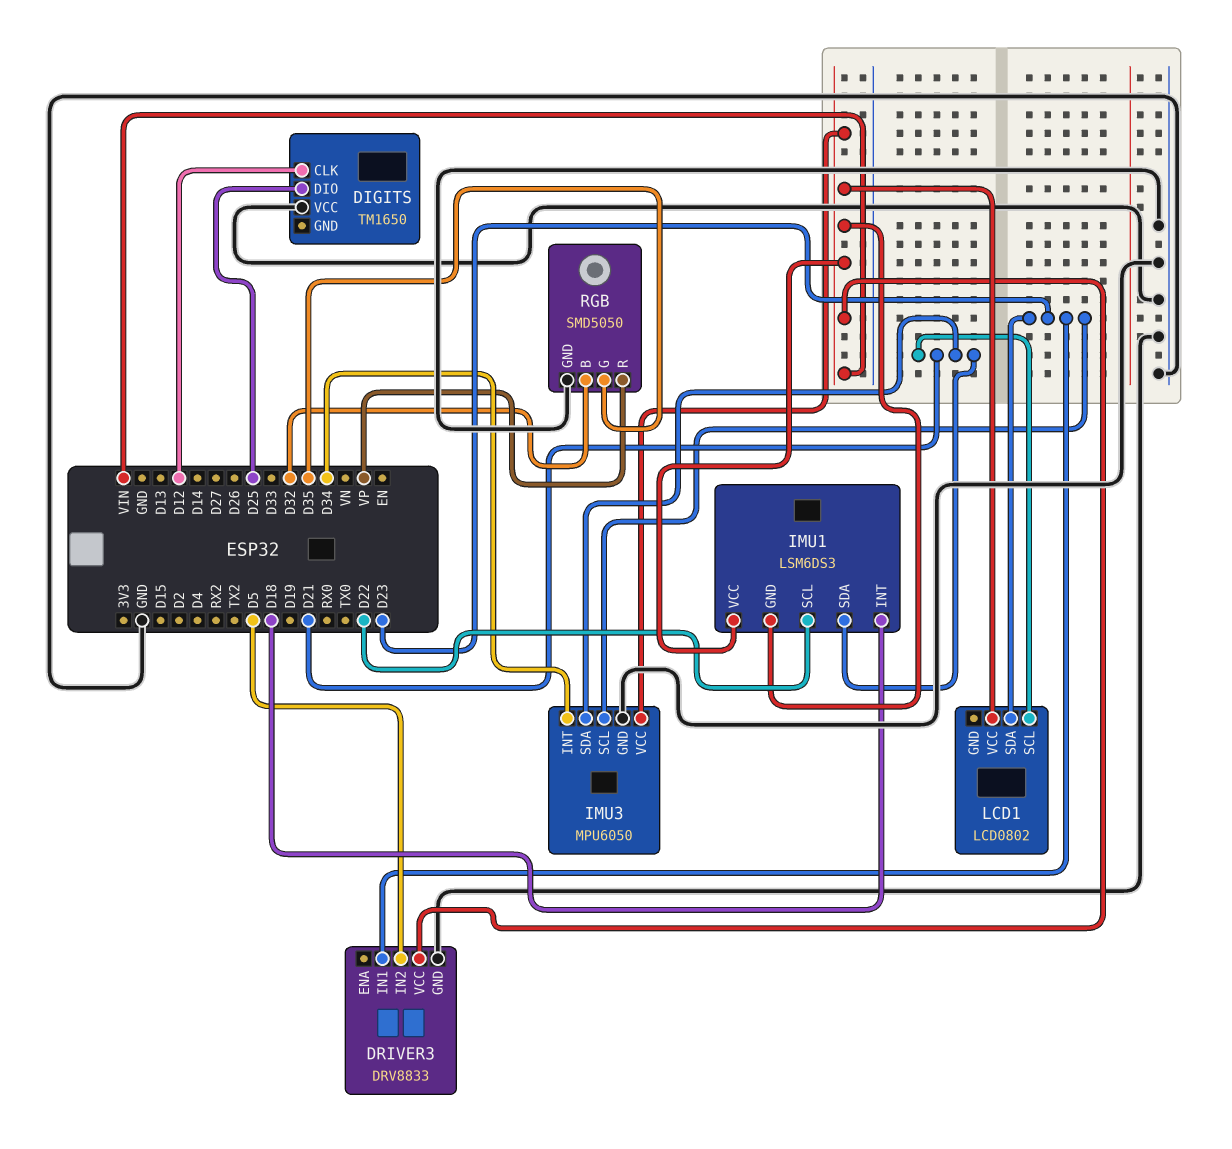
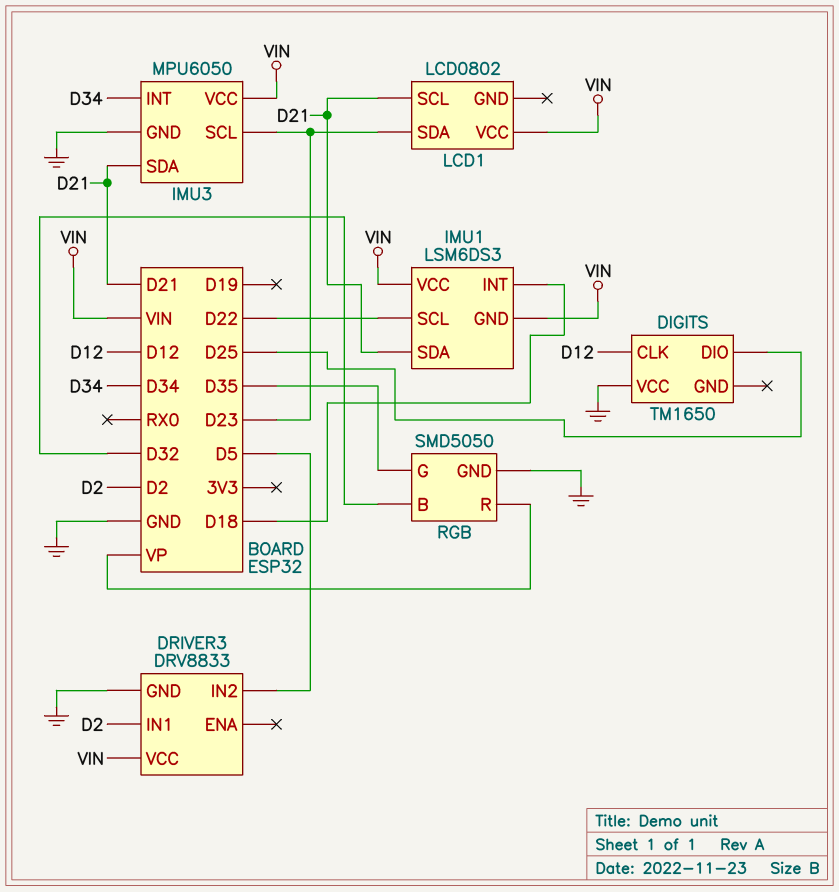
DRIVER3 pin IN1: D23 -> D2

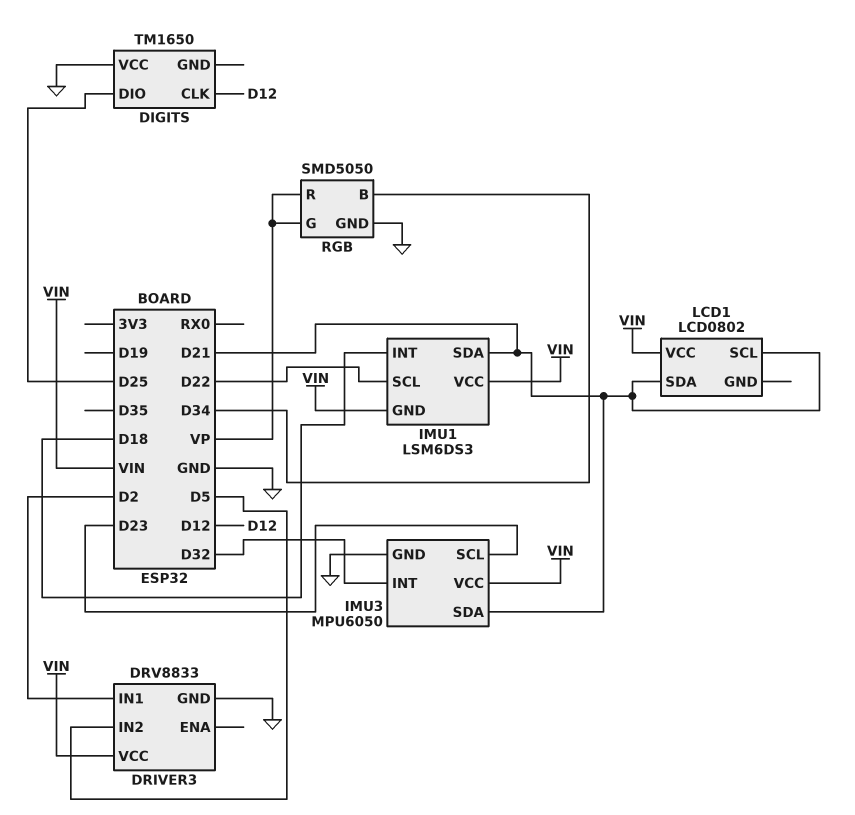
IMU3 pin INT: D34 -> D32
LCD1 pin SDA: D23 -> D21
RGB pin B: D32 -> D34
RGB pin G: D35 -> VP

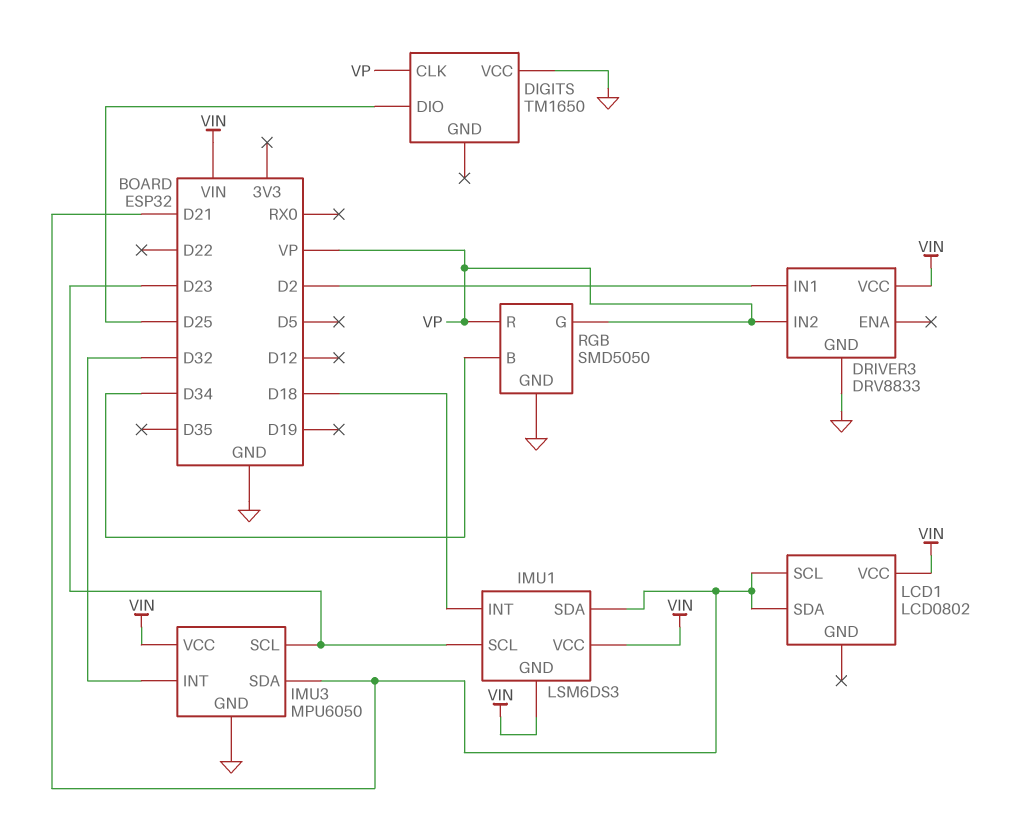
DIGITS pin CLK: D12 -> VP
DRIVER3 pin IN2: D5 -> VP
IMU1 pin SCL: D22 -> D23

